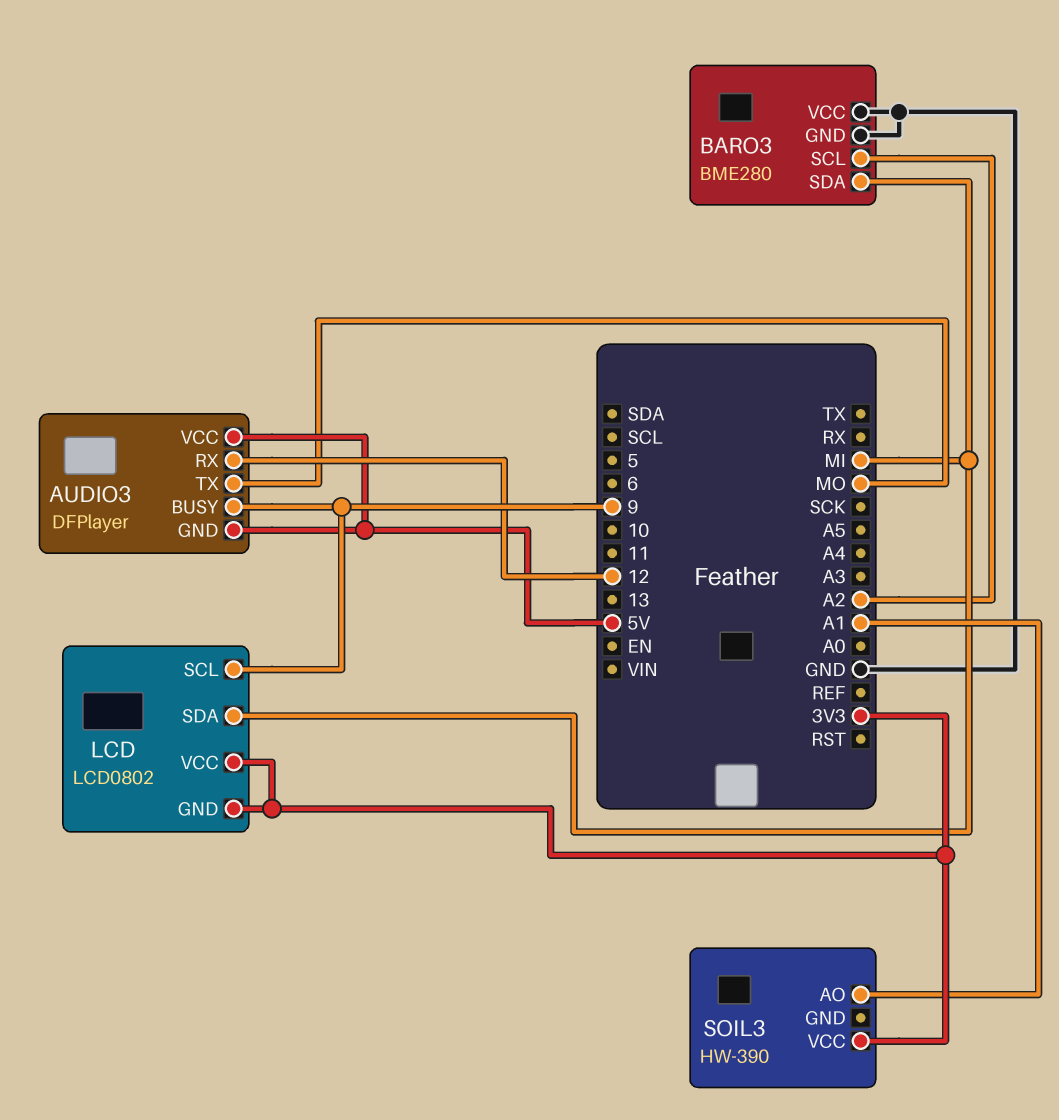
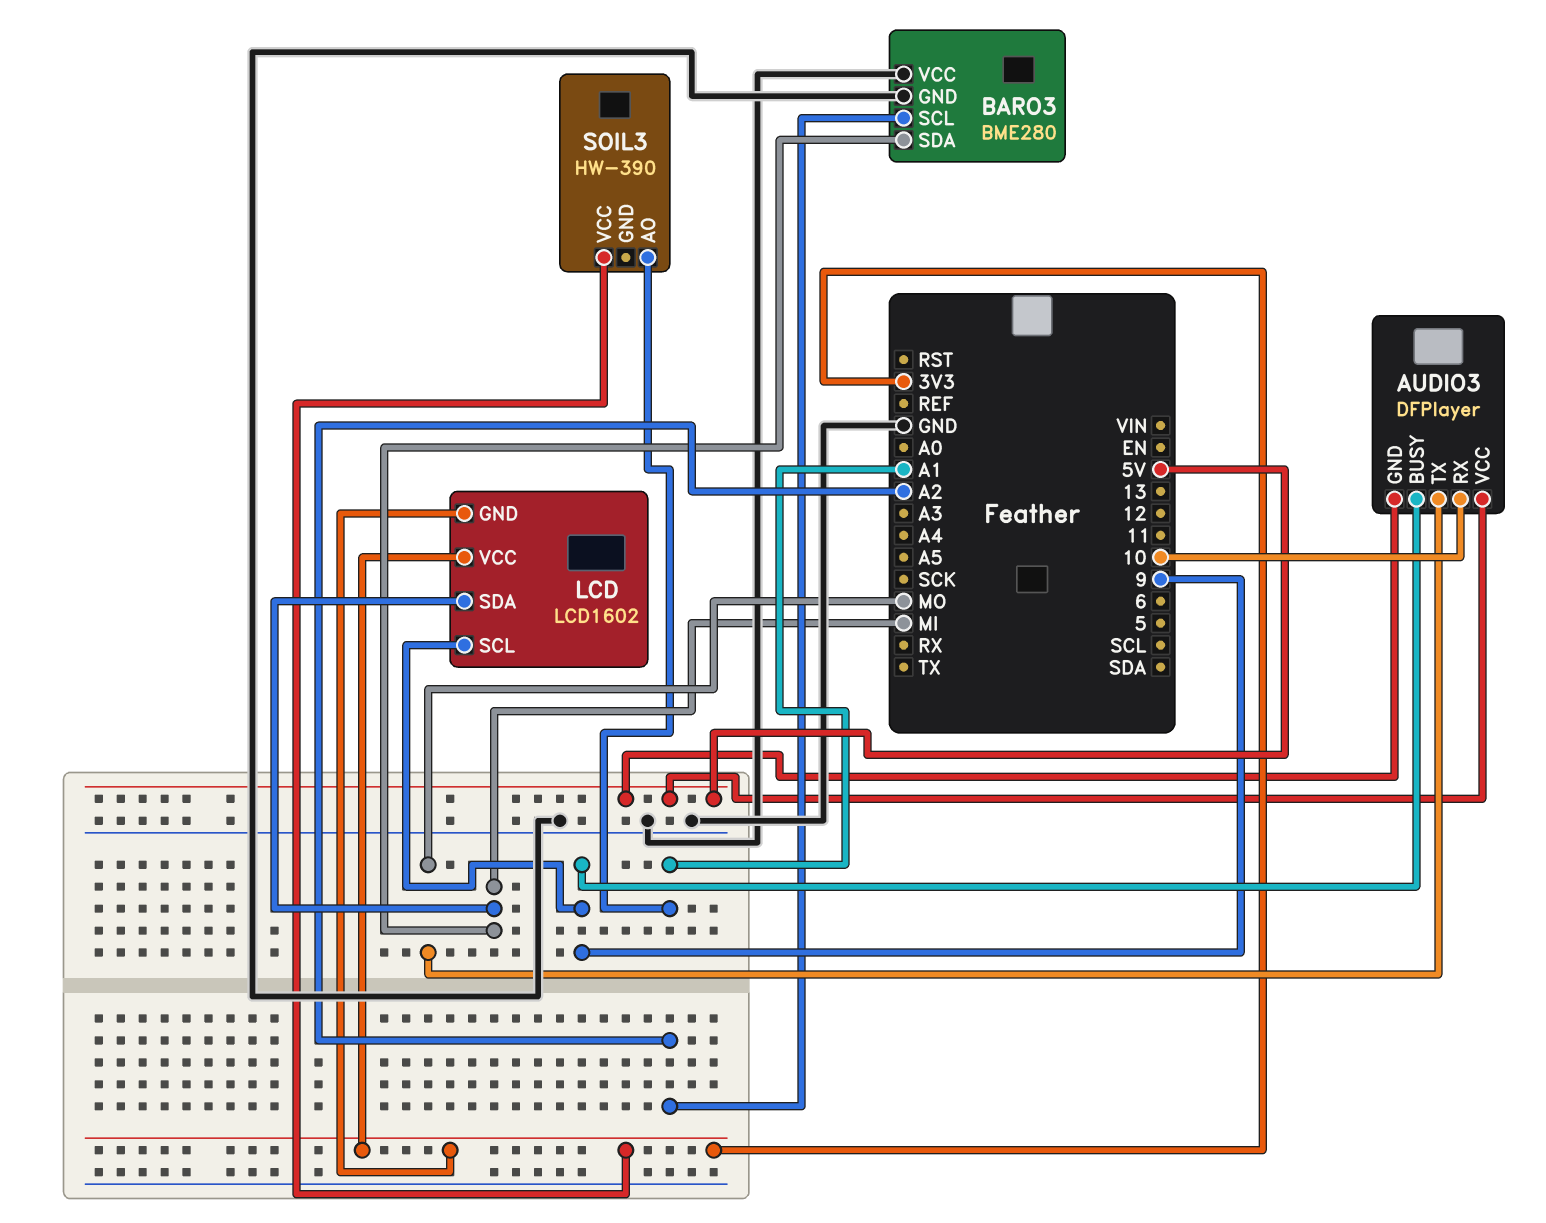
AUDIO3 pin RX: 12 -> 10
LCD: LCD0802 -> LCD1602

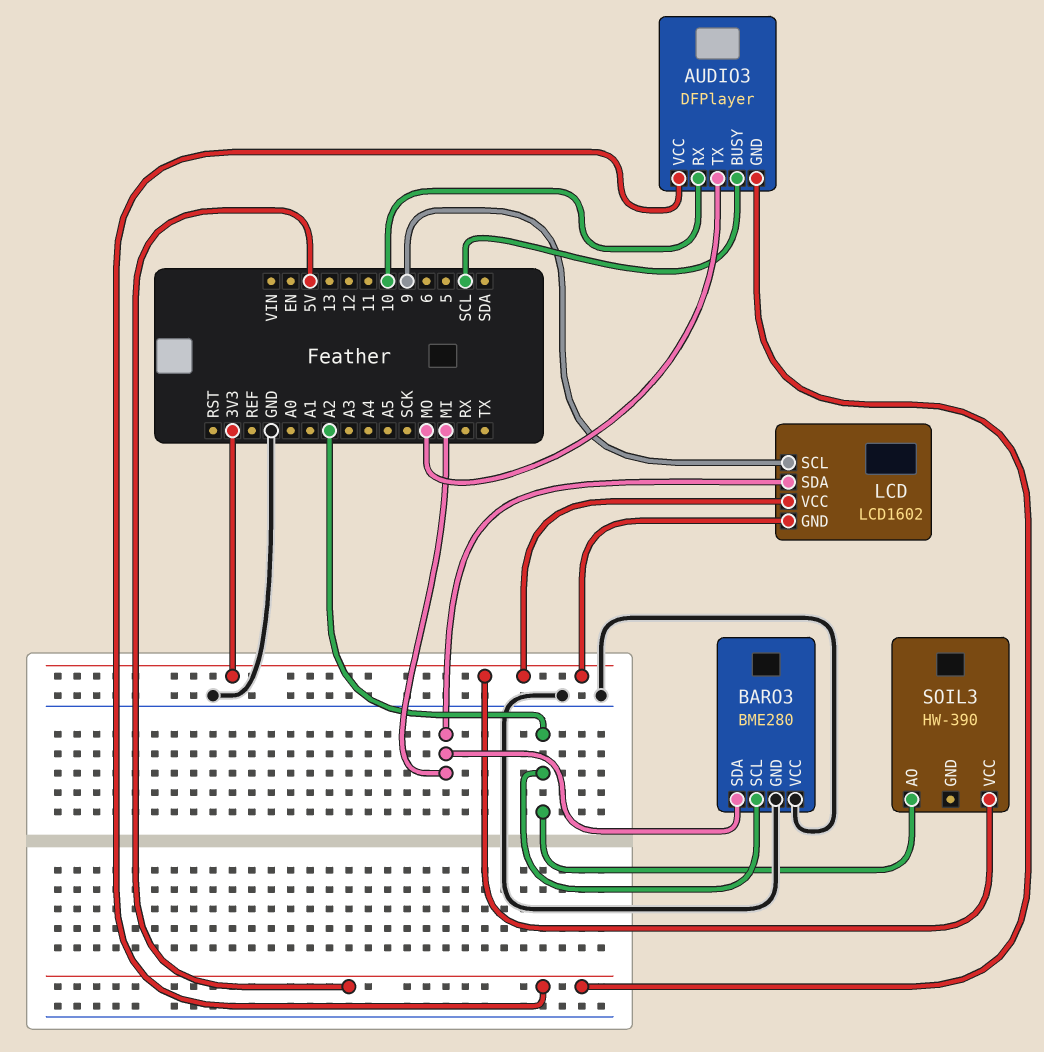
AUDIO3 pin BUSY: 9 -> SCL
SOIL3 pin AO: A1 -> A2

